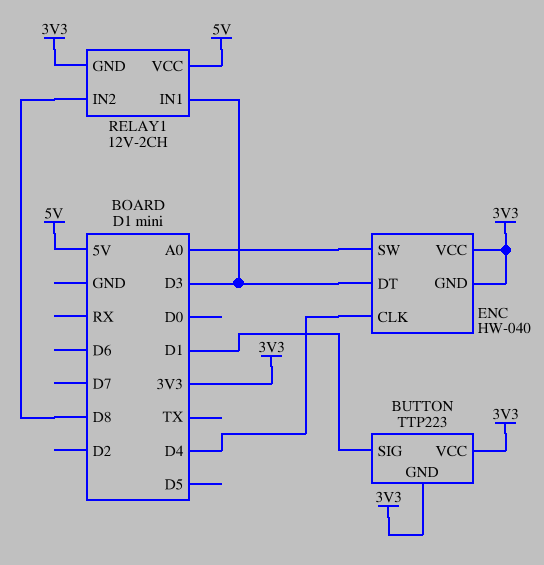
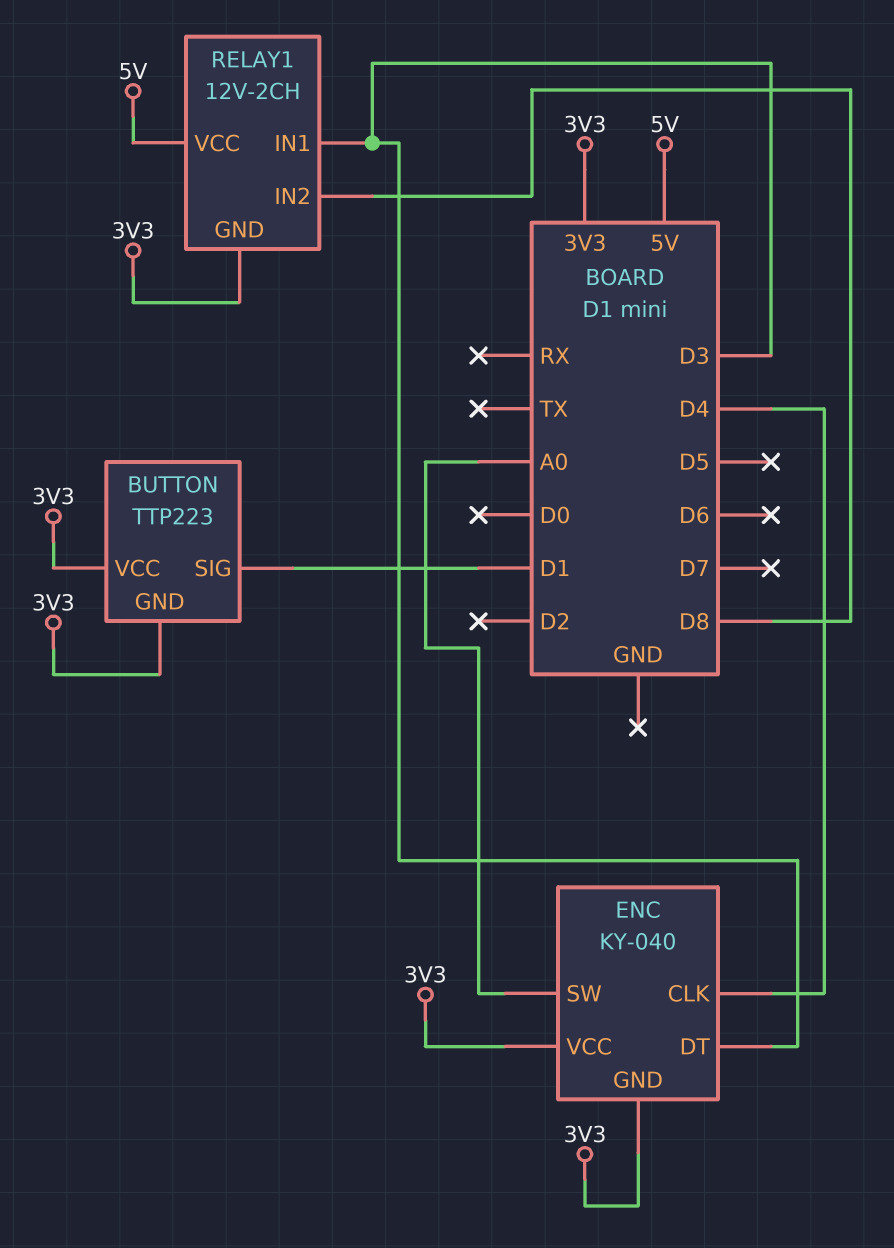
ENC: HW-040 -> KY-040

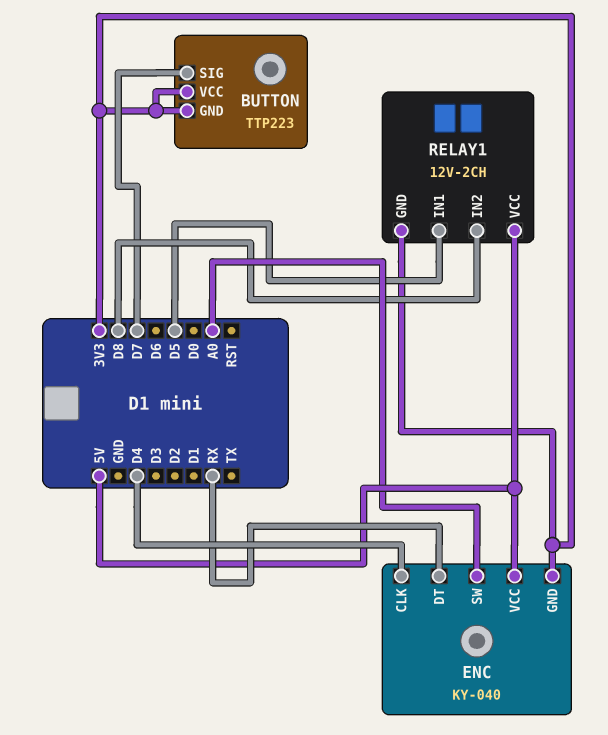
BUTTON pin SIG: D1 -> D7
ENC pin DT: D3 -> RX
ENC pin VCC: 3V3 -> 5V
RELAY1 pin IN1: D3 -> D5

